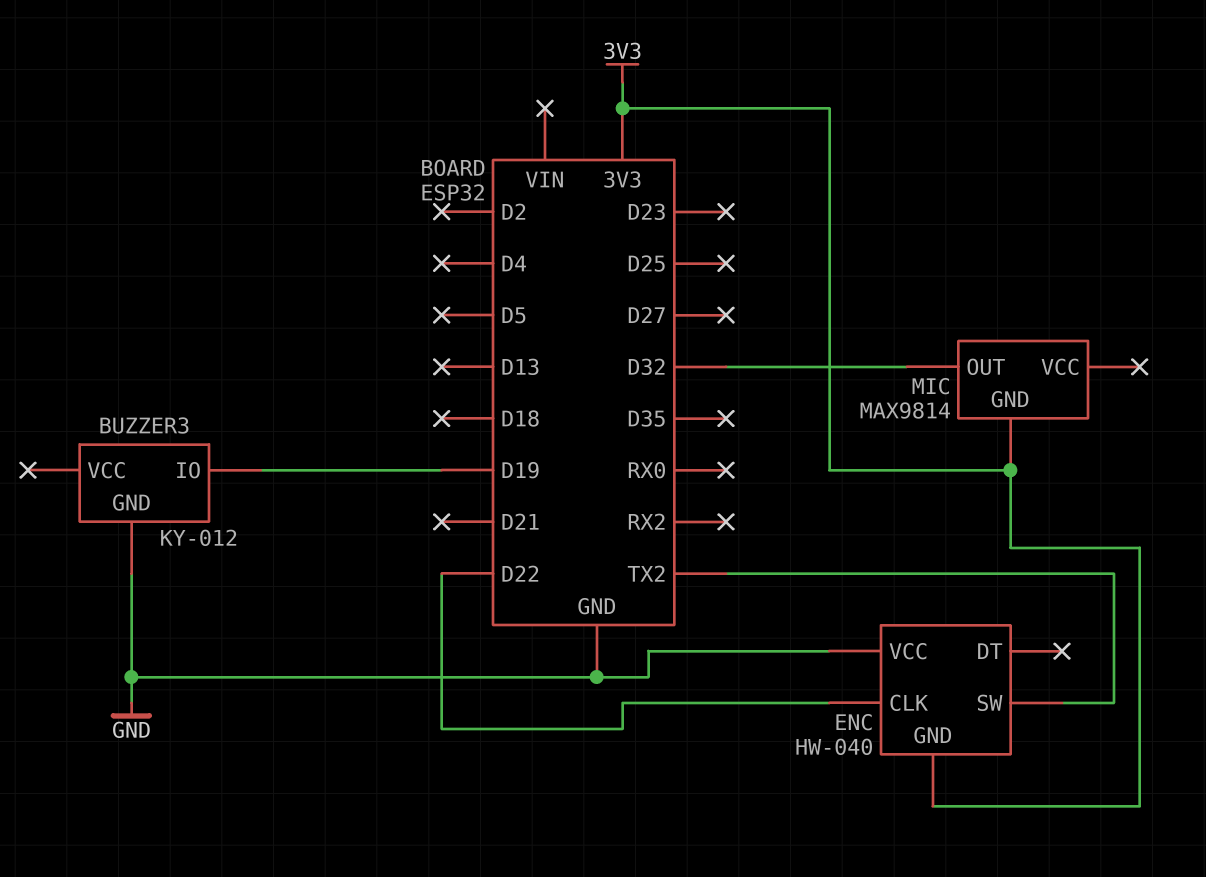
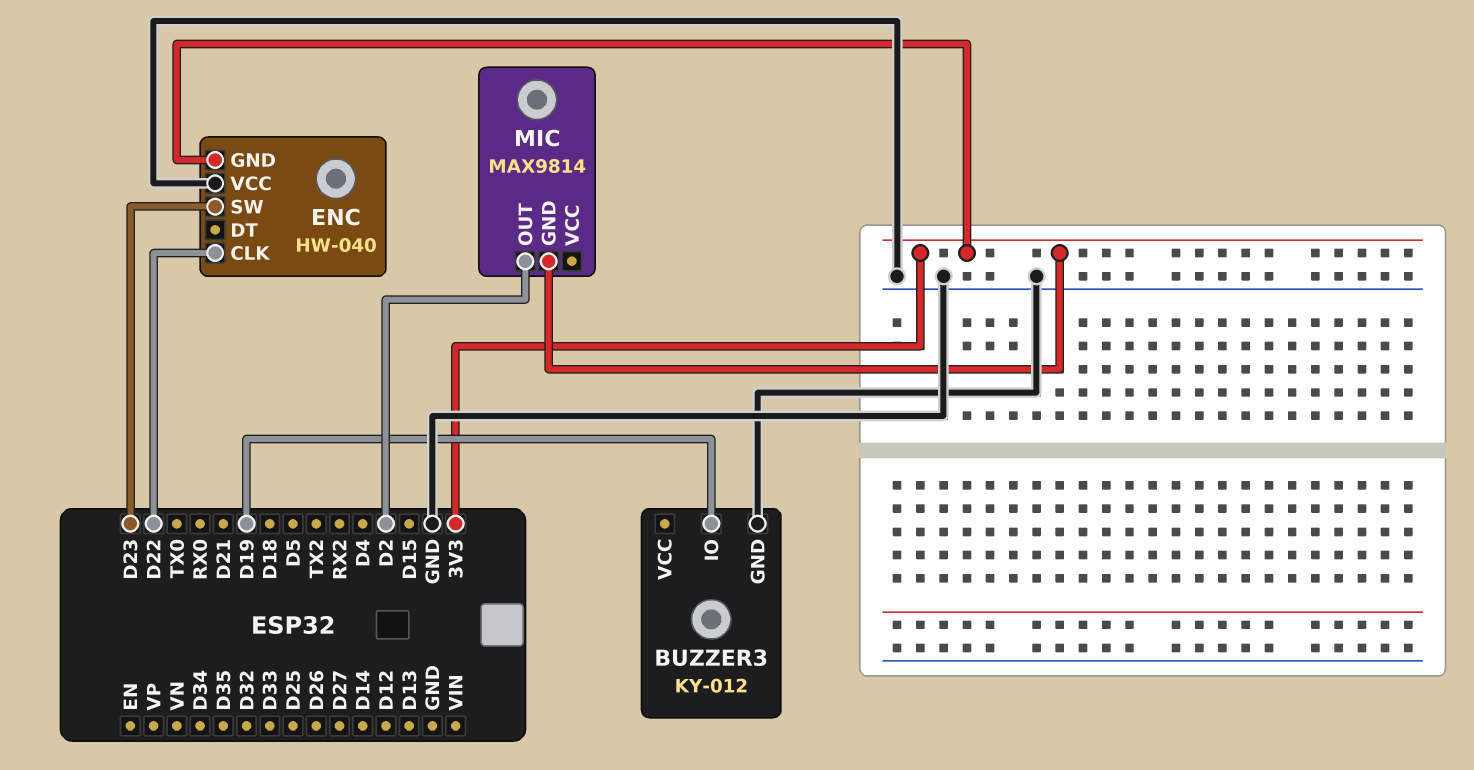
ENC pin SW: TX2 -> D23
MIC pin OUT: D32 -> D2

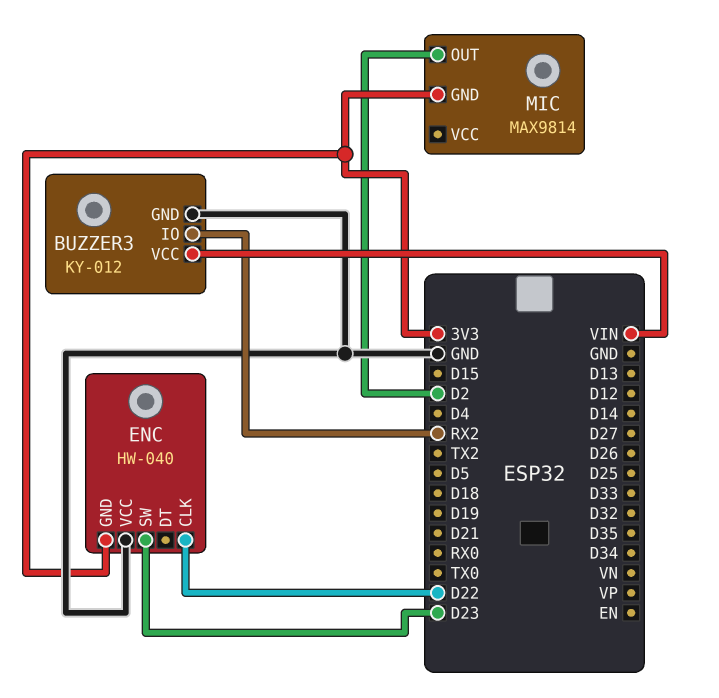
BUZZER3 pin IO: D19 -> RX2
BUZZER3 pin VCC: none -> VIN

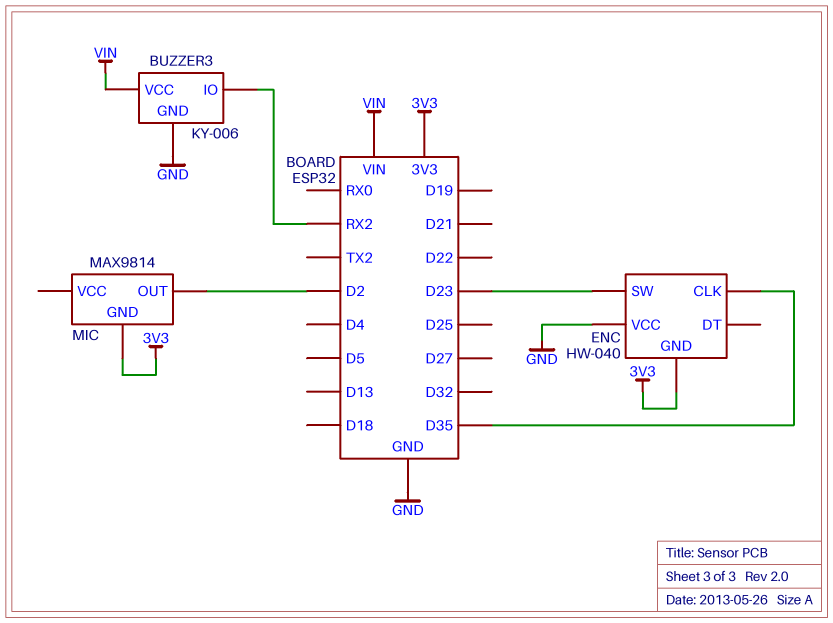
BUZZER3: KY-012 -> KY-006
ENC pin CLK: D22 -> D35

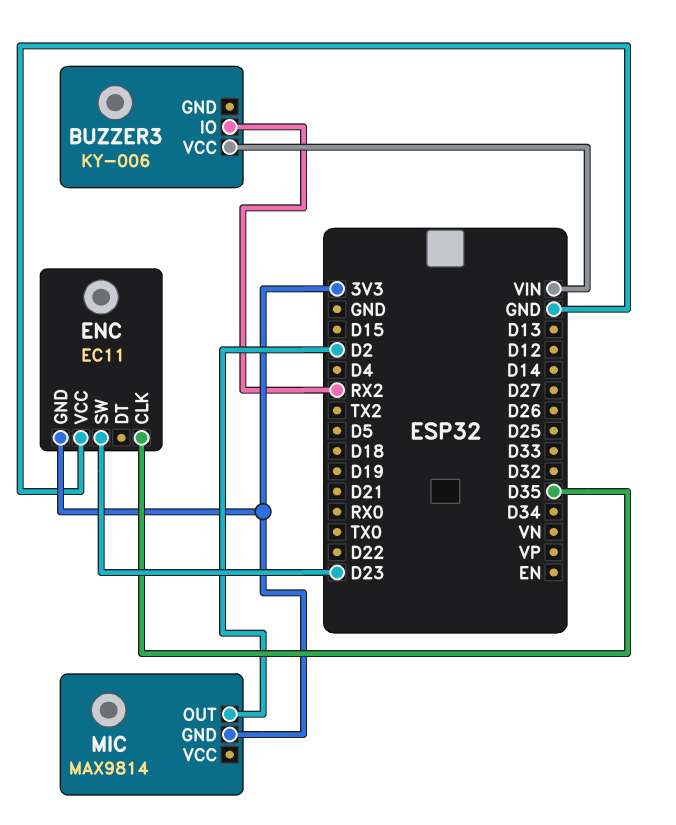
BUZZER3 pin GND: GND -> none
ENC: HW-040 -> EC11

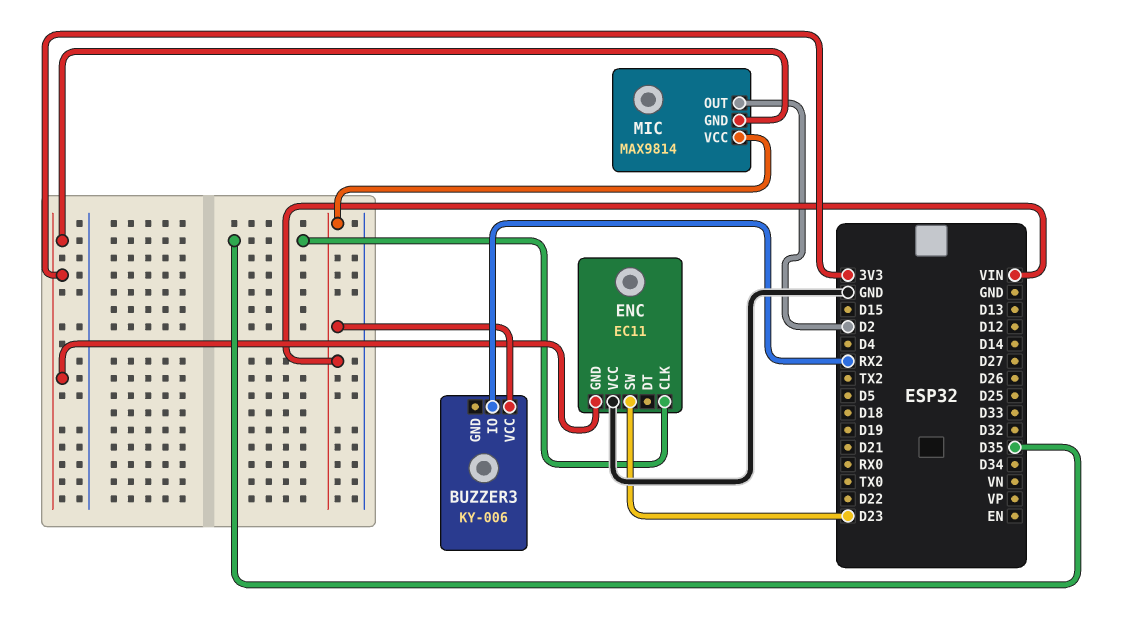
MIC pin VCC: none -> VIN

